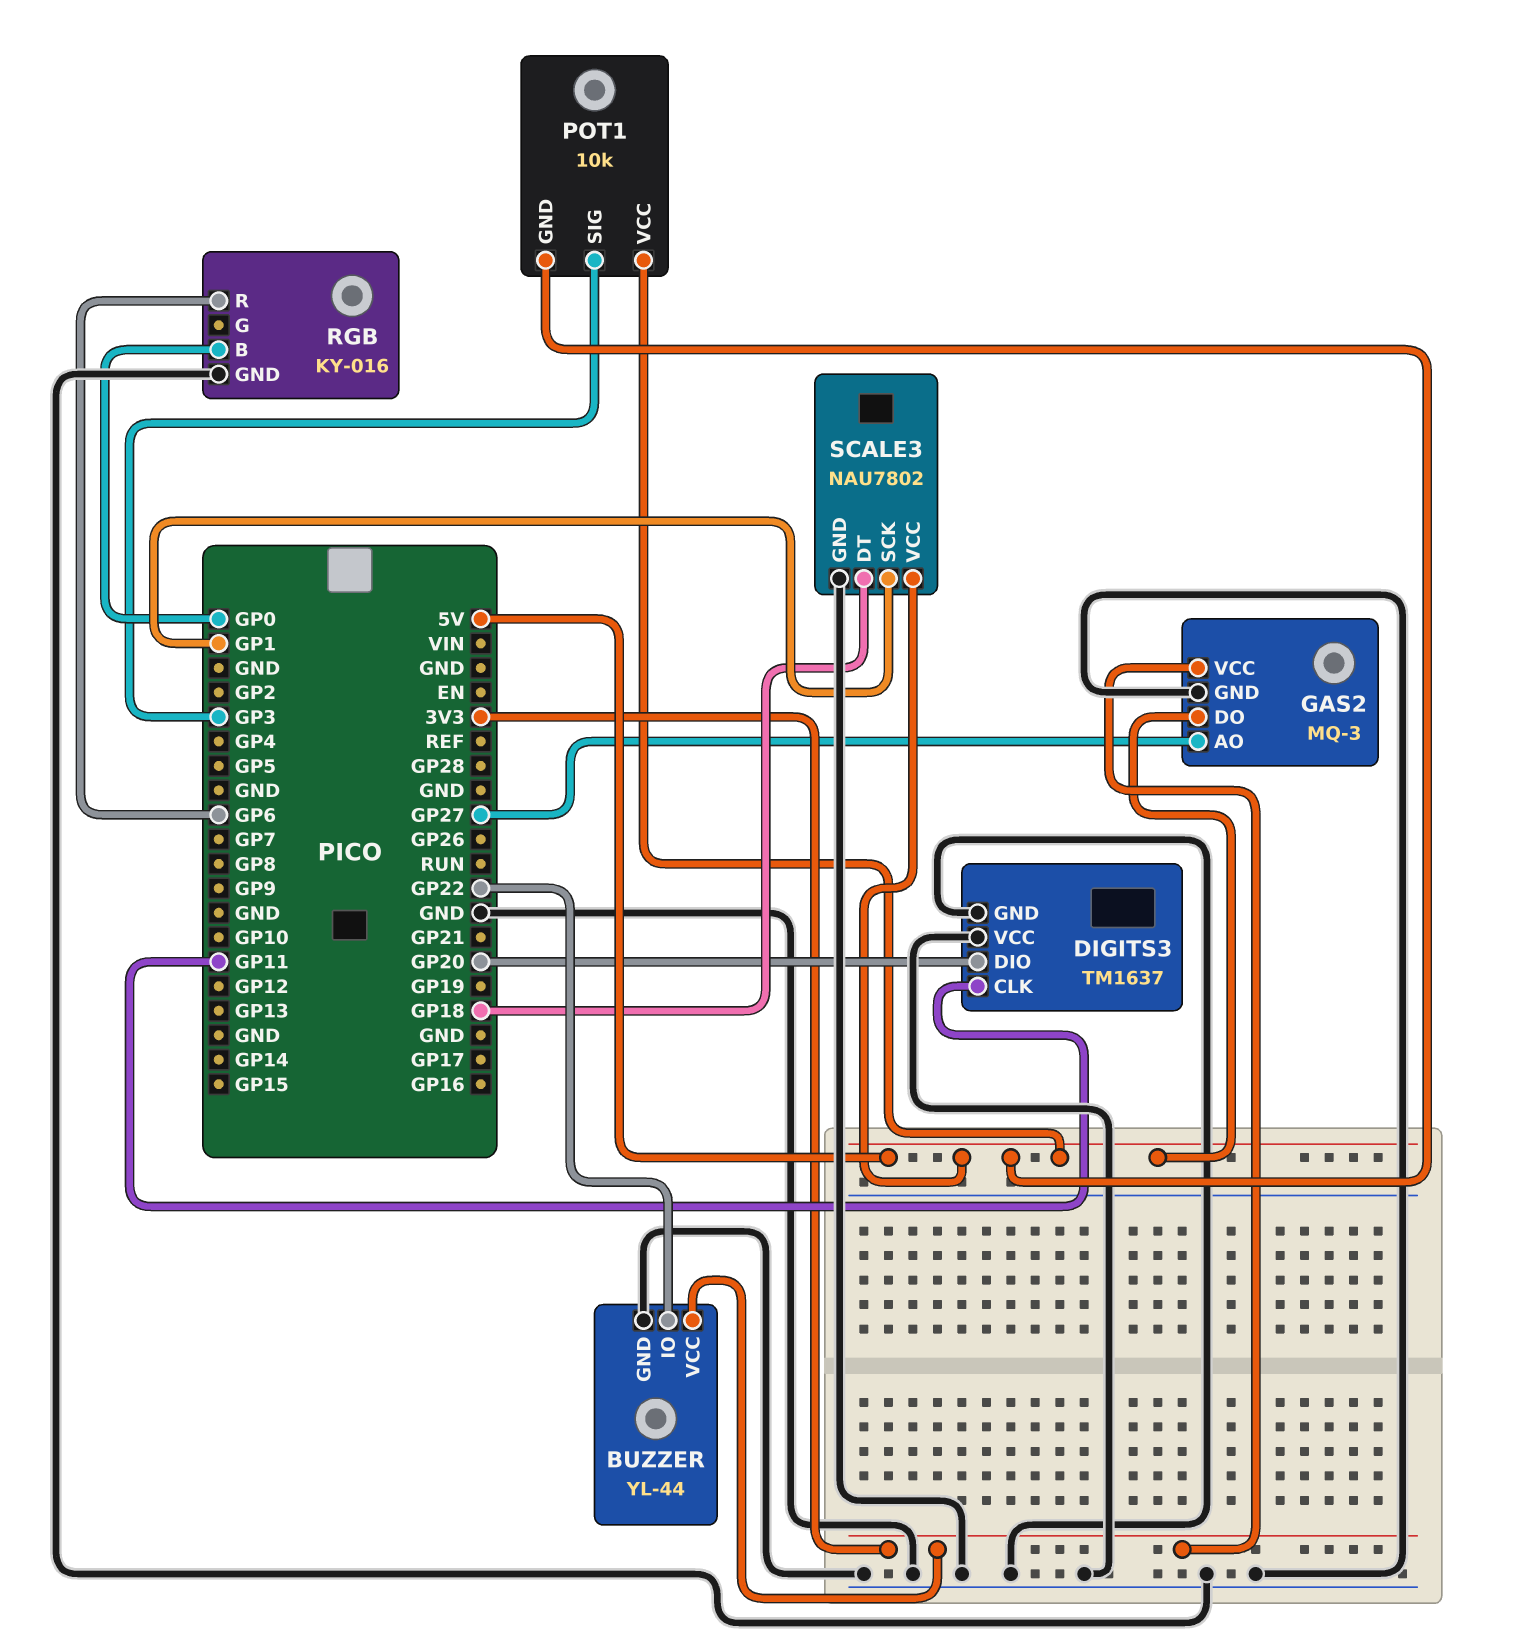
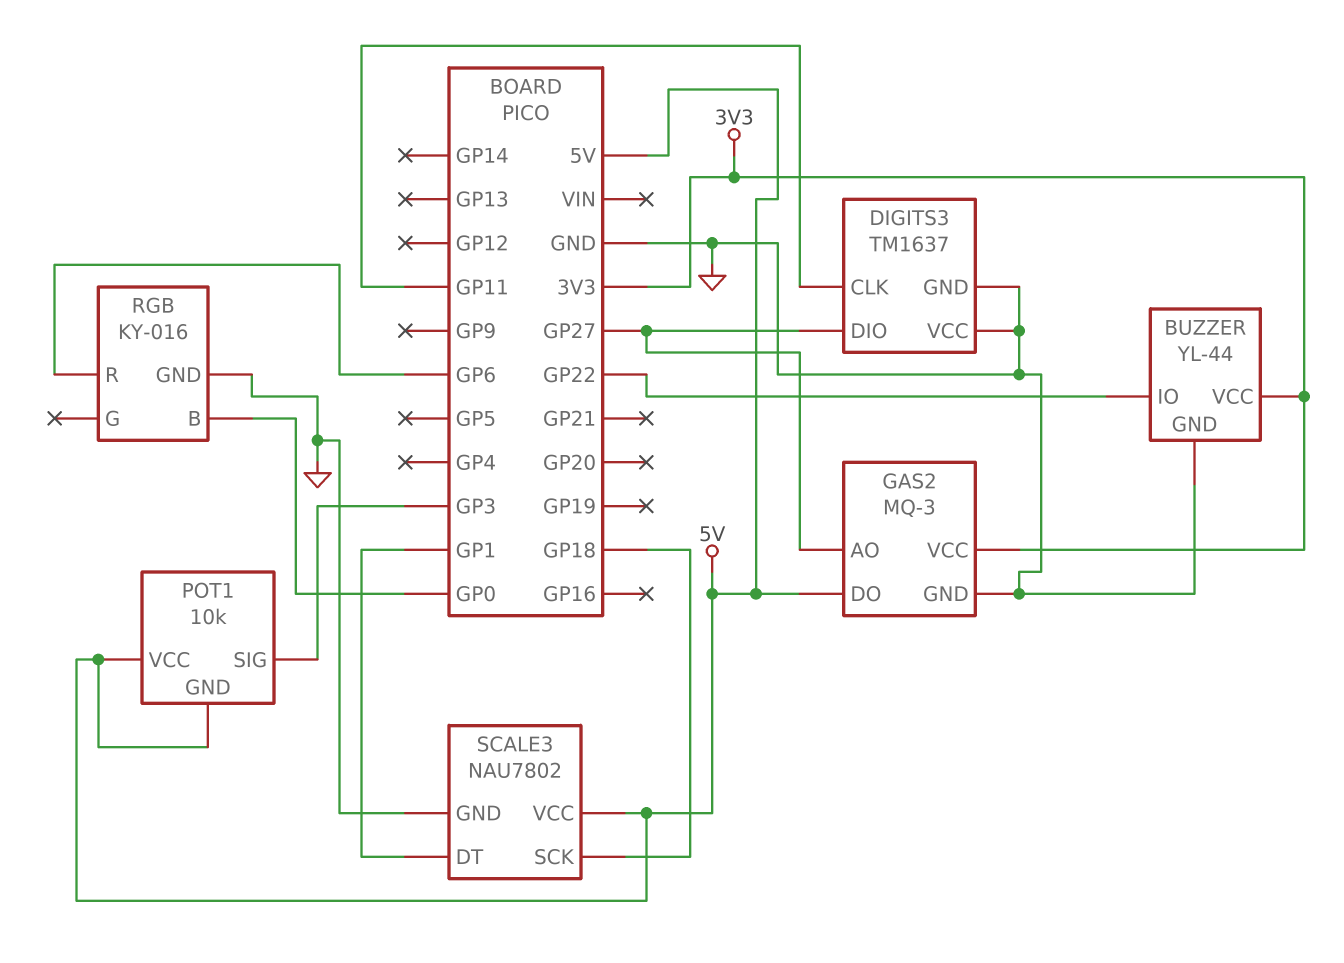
DIGITS3 pin DIO: GP20 -> GP27
SCALE3 pin DT: GP18 -> GP1
SCALE3 pin SCK: GP1 -> GP18

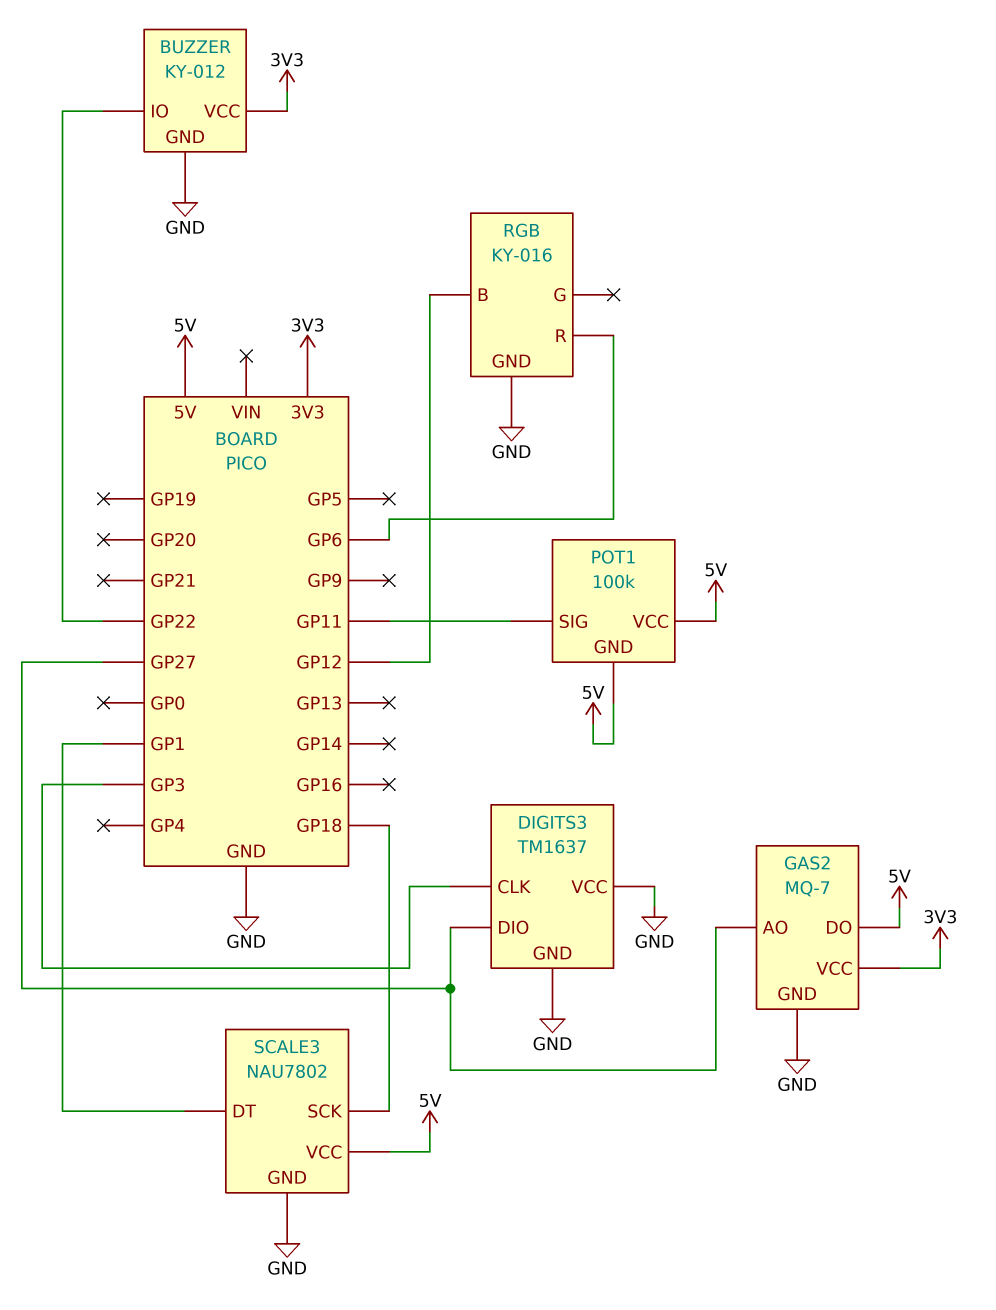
BUZZER: YL-44 -> KY-012
DIGITS3 pin CLK: GP11 -> GP3
GAS2: MQ-3 -> MQ-7
POT1: 10k -> 100k
POT1 pin SIG: GP3 -> GP11
RGB pin B: GP0 -> GP12

